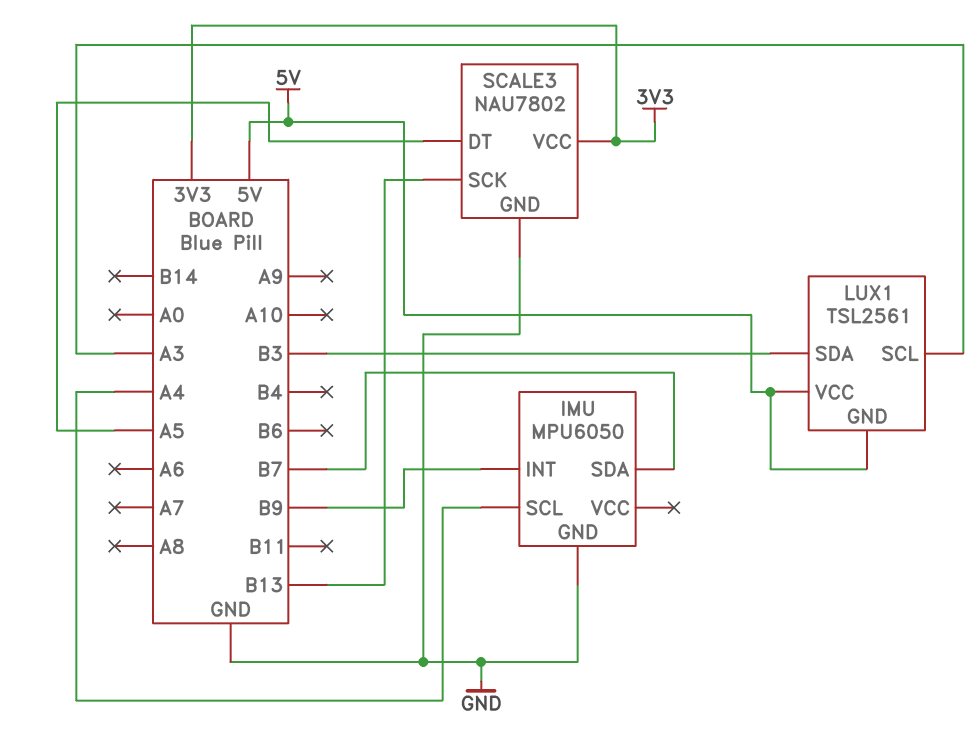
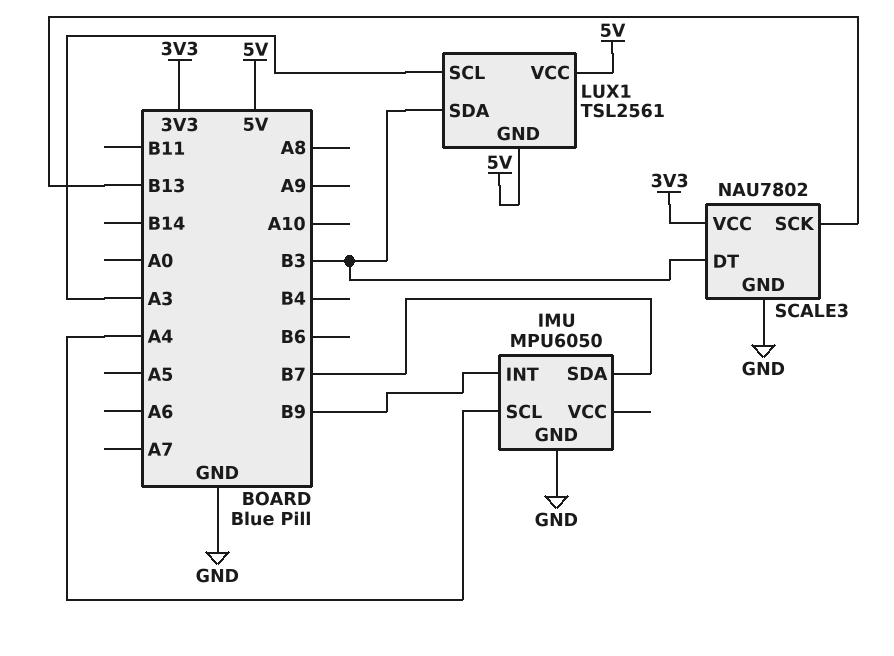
SCALE3 pin DT: A5 -> B3

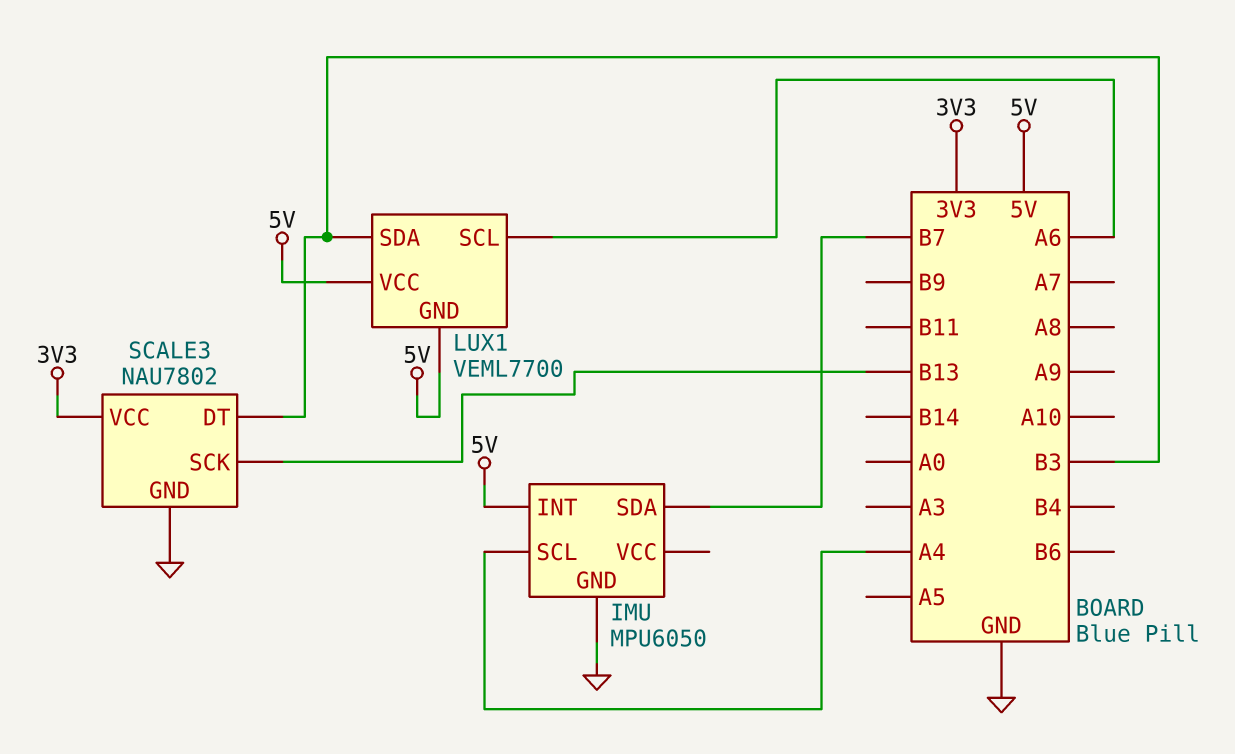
IMU pin INT: B9 -> 5V
LUX1: TSL2561 -> VEML7700
LUX1 pin SCL: A3 -> A6

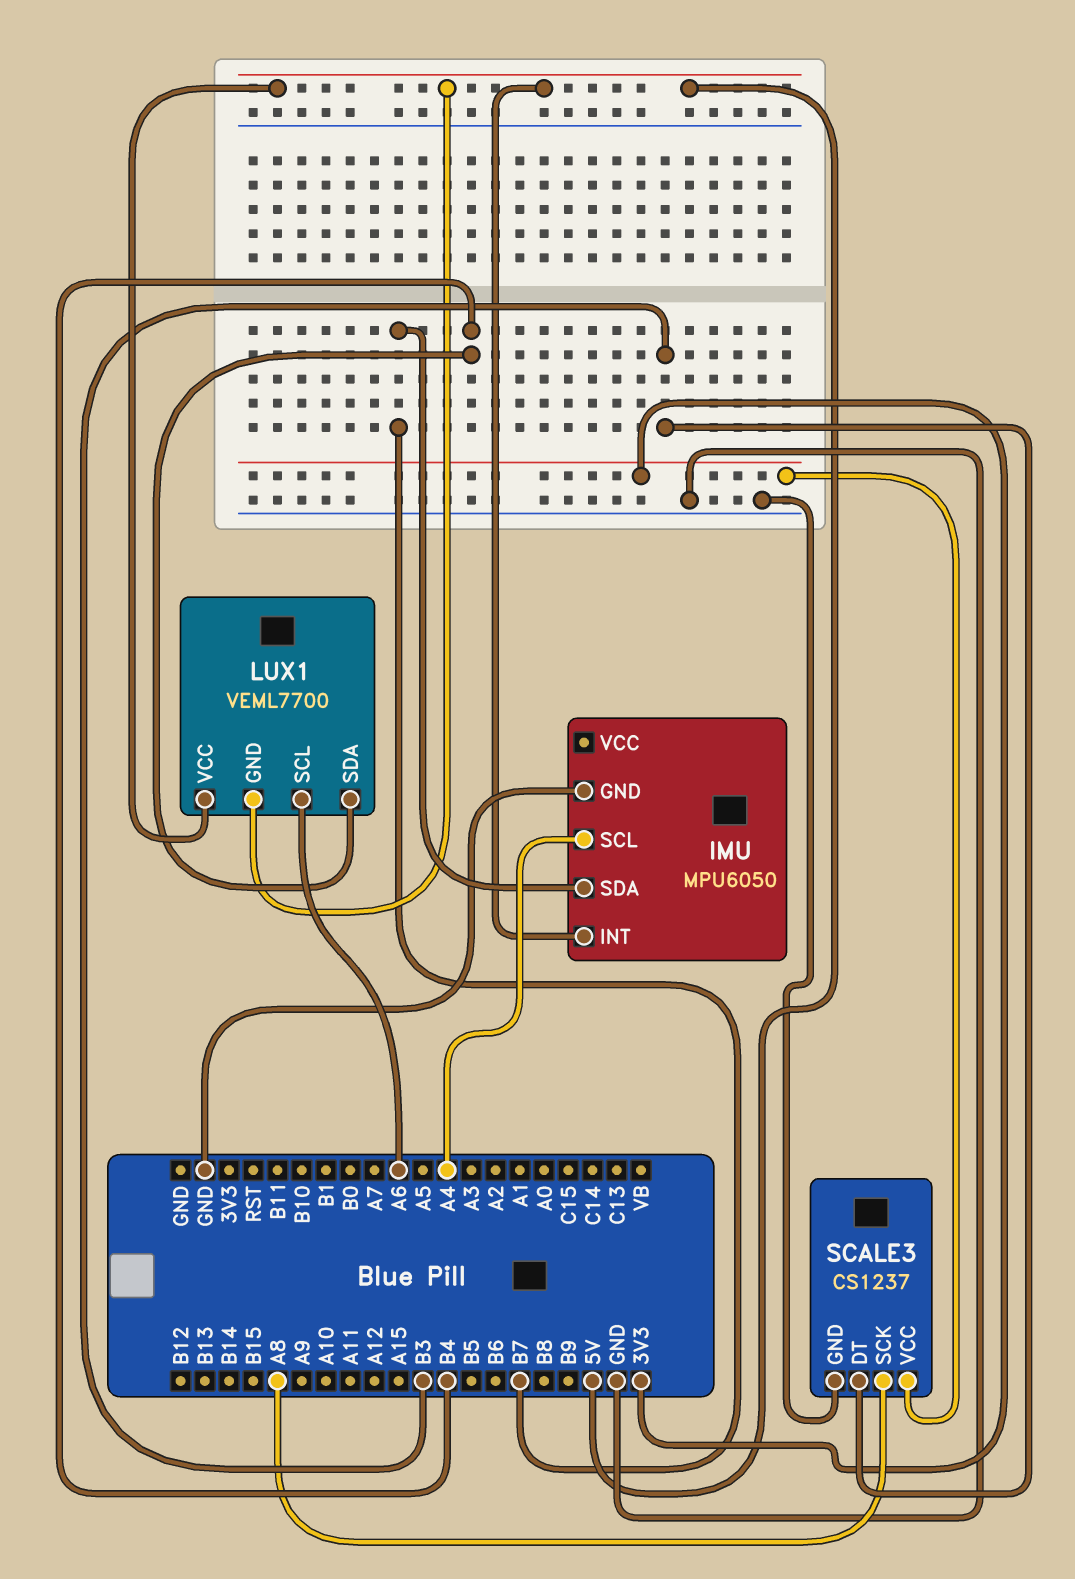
LUX1 pin SDA: B3 -> B4
SCALE3: NAU7802 -> CS1237
SCALE3 pin SCK: B13 -> A8

